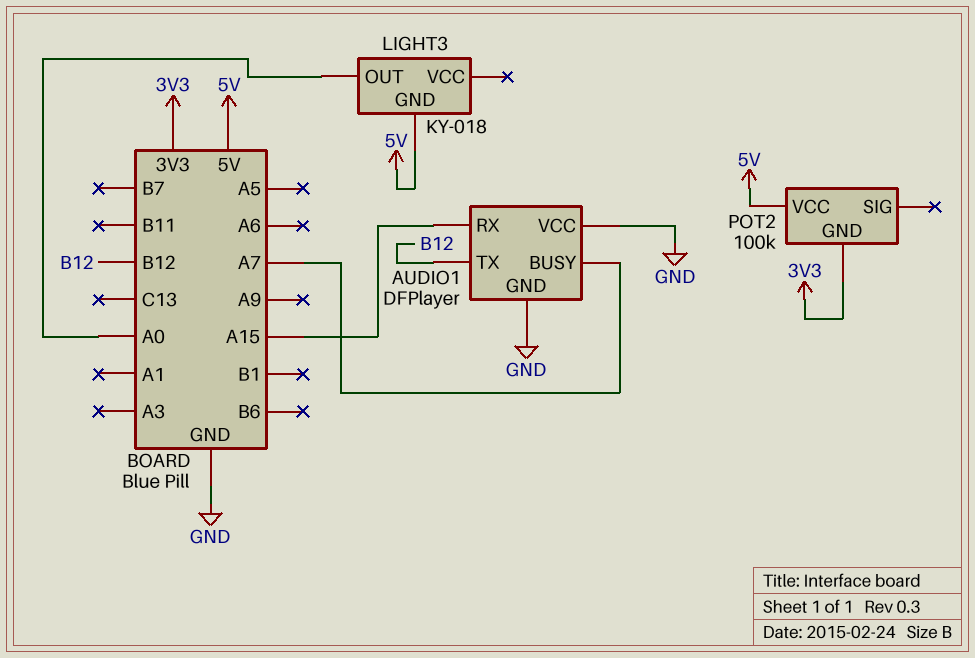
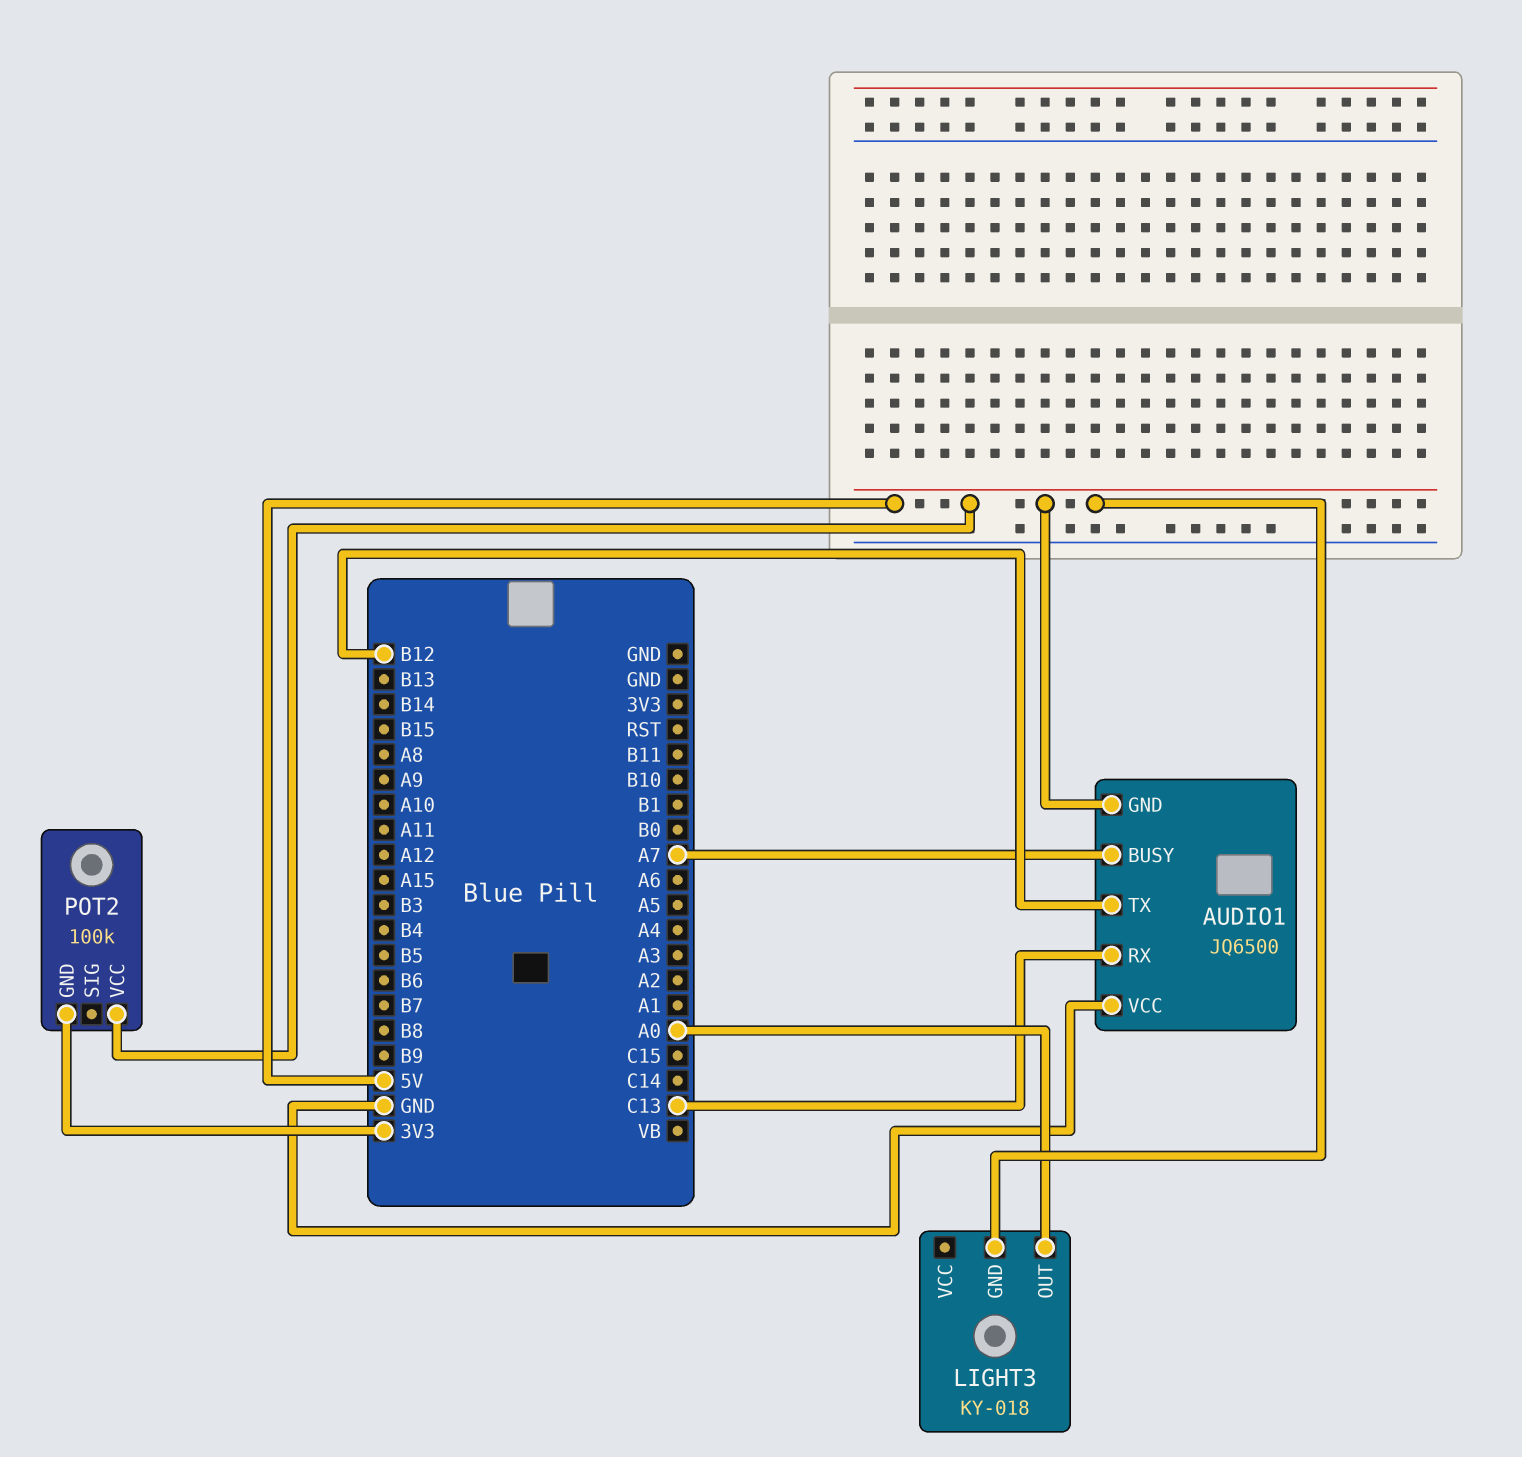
AUDIO1: DFPlayer -> JQ6500
AUDIO1 pin GND: GND -> 5V
AUDIO1 pin RX: A15 -> C13

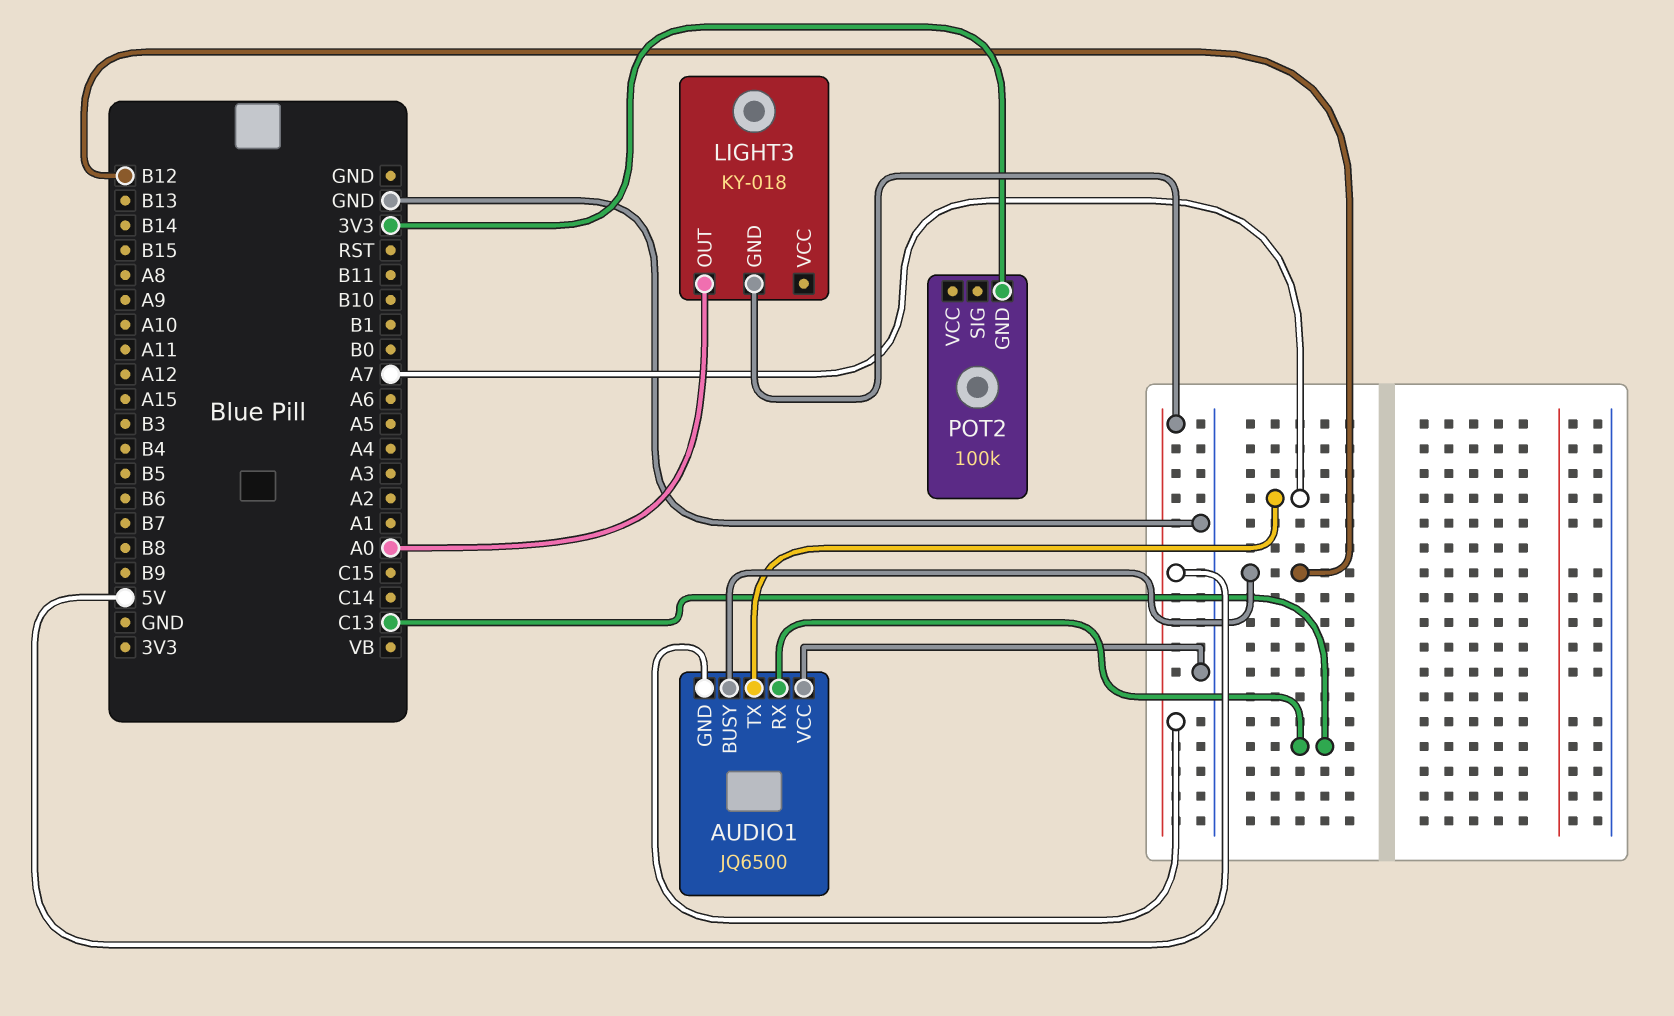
AUDIO1 pin BUSY: A7 -> B12
AUDIO1 pin TX: B12 -> A7
POT2 pin VCC: 5V -> none

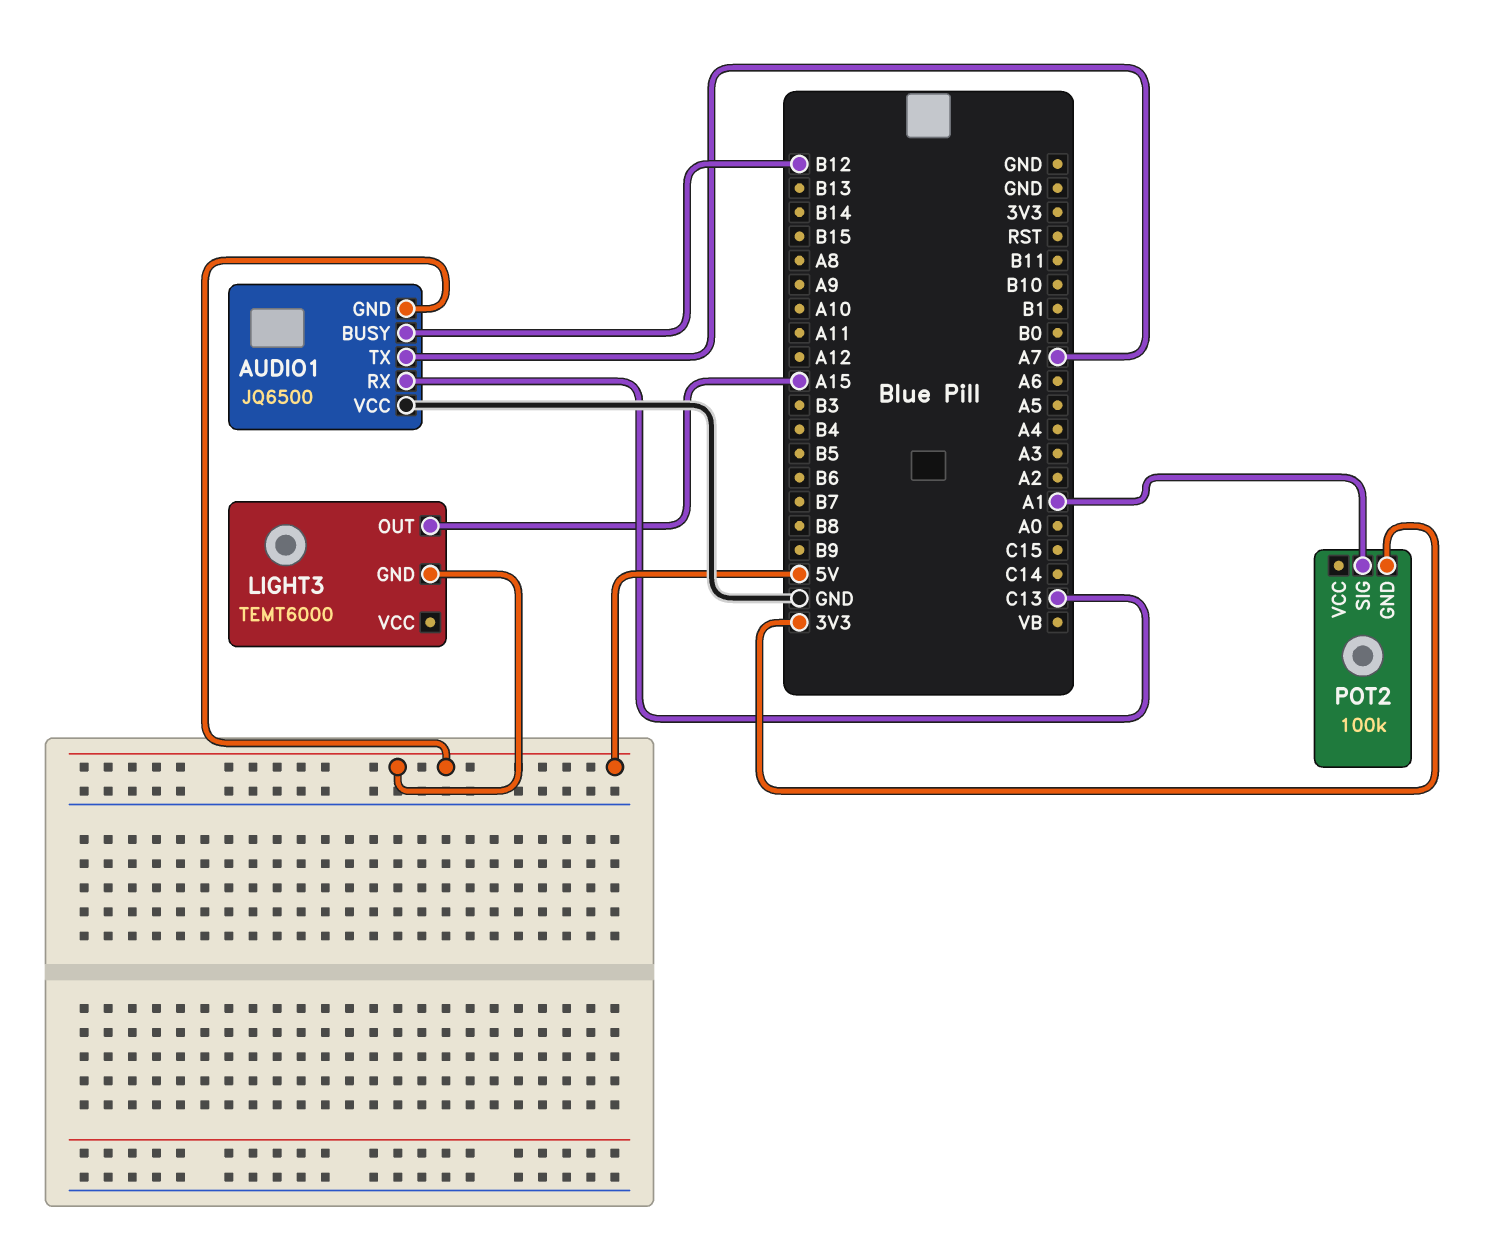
LIGHT3: KY-018 -> TEMT6000
LIGHT3 pin OUT: A0 -> A15
POT2 pin SIG: none -> A1

